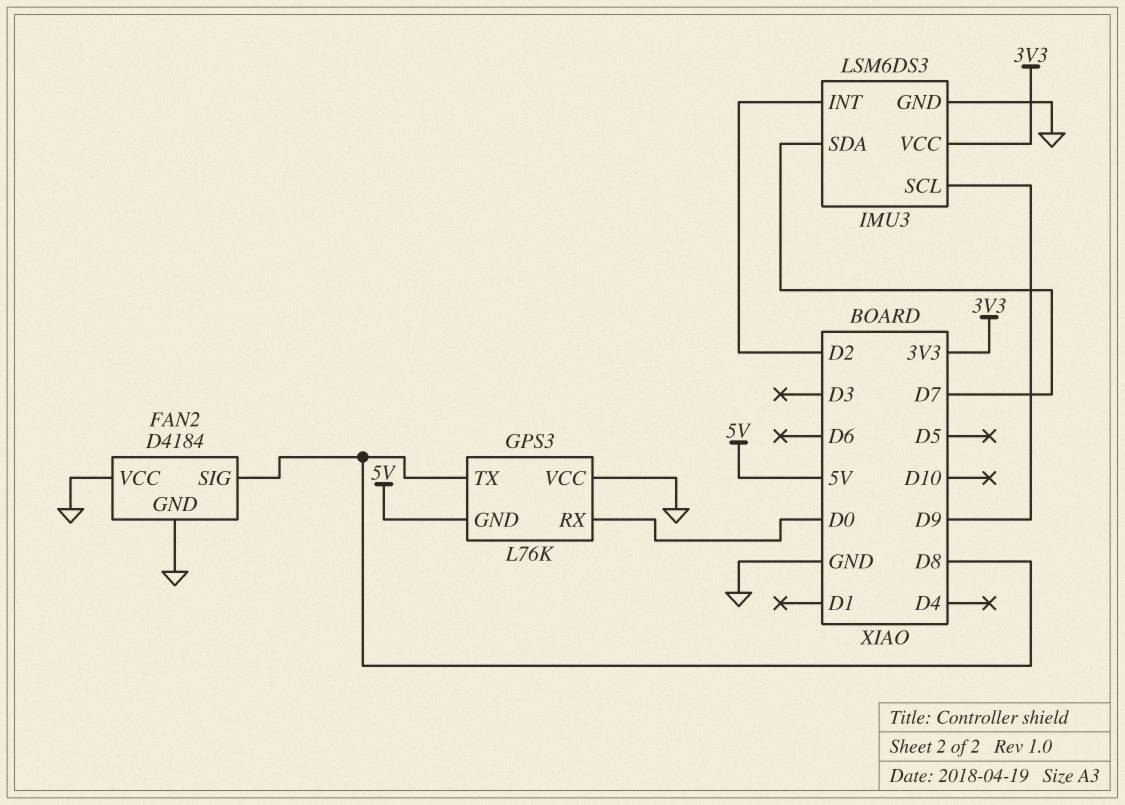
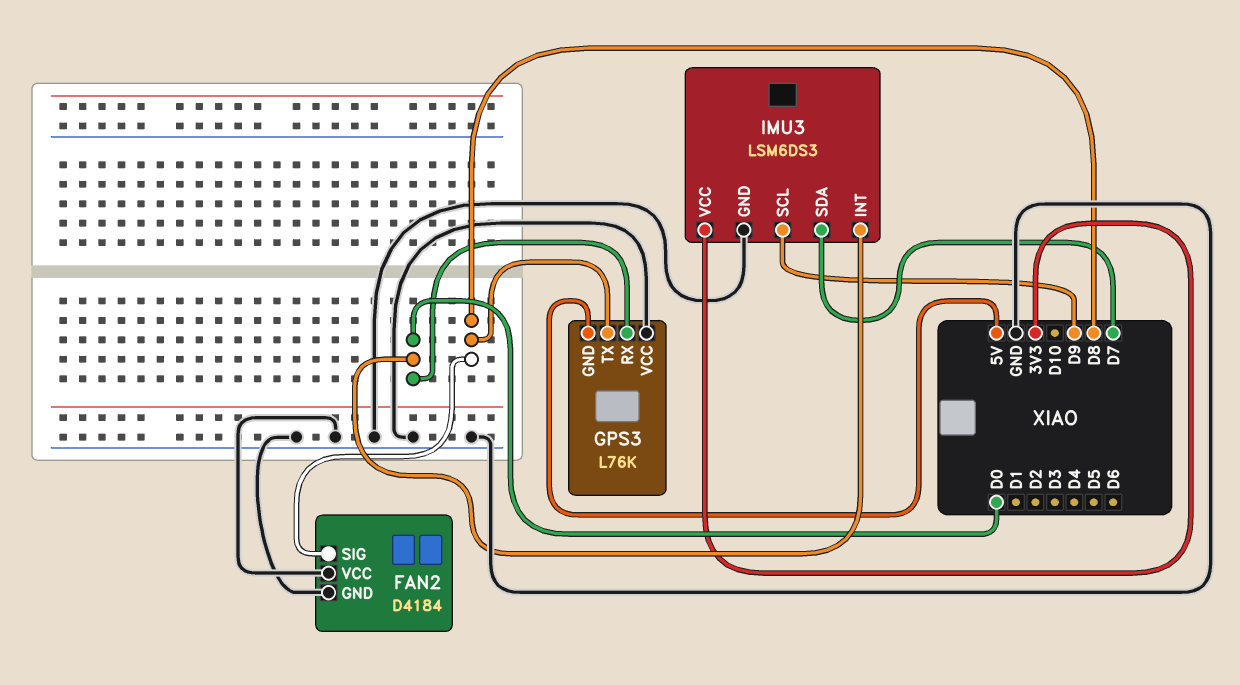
IMU3 pin INT: D2 -> D0

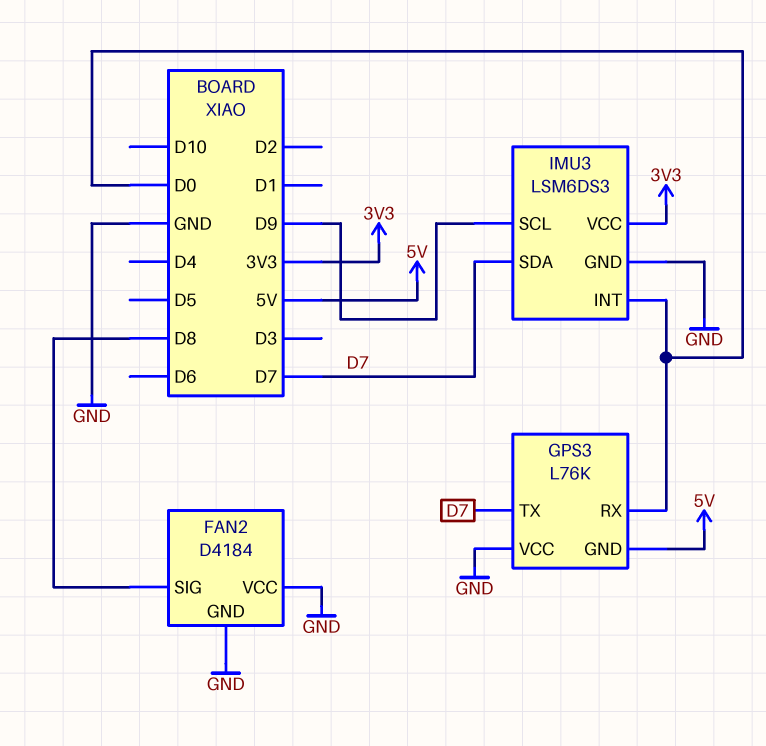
GPS3 pin TX: D8 -> D7

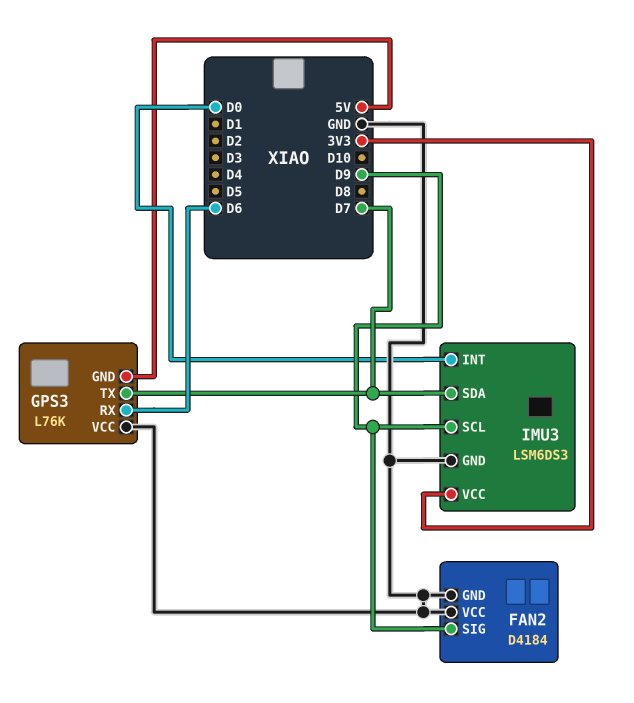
FAN2 pin SIG: D8 -> D9
GPS3 pin RX: D0 -> D6

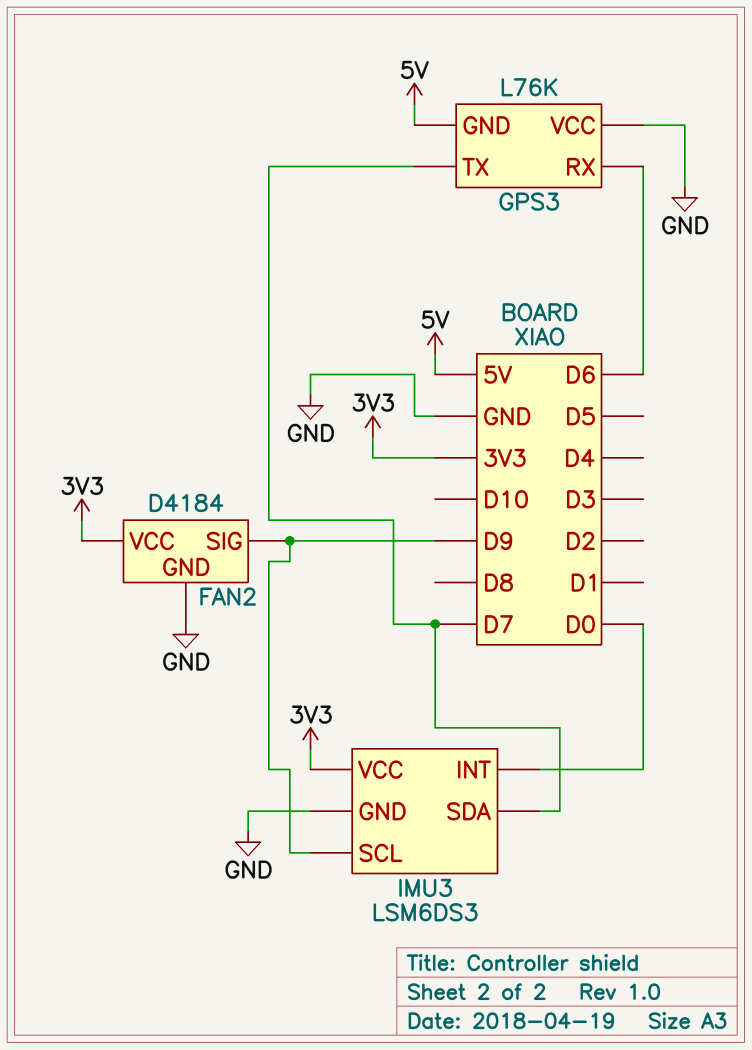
FAN2 pin VCC: GND -> 3V3

